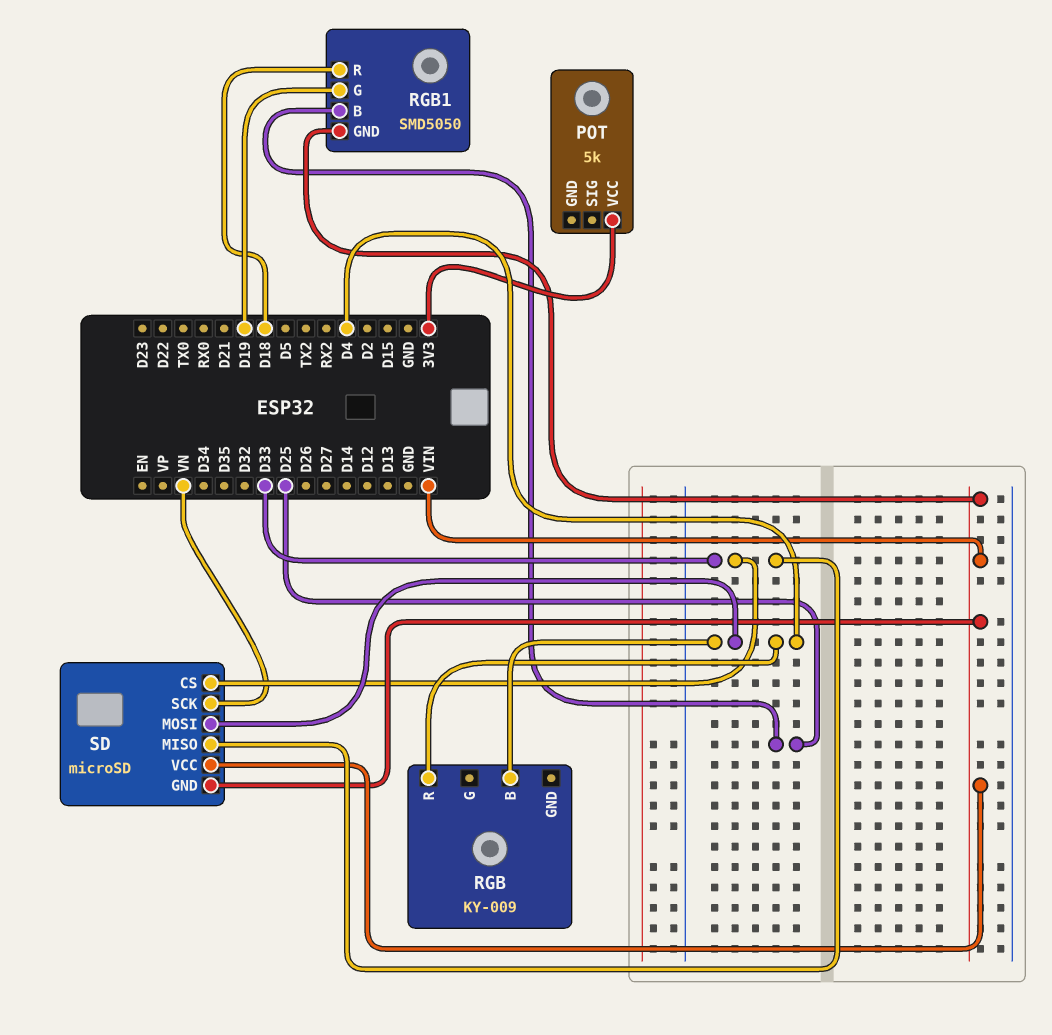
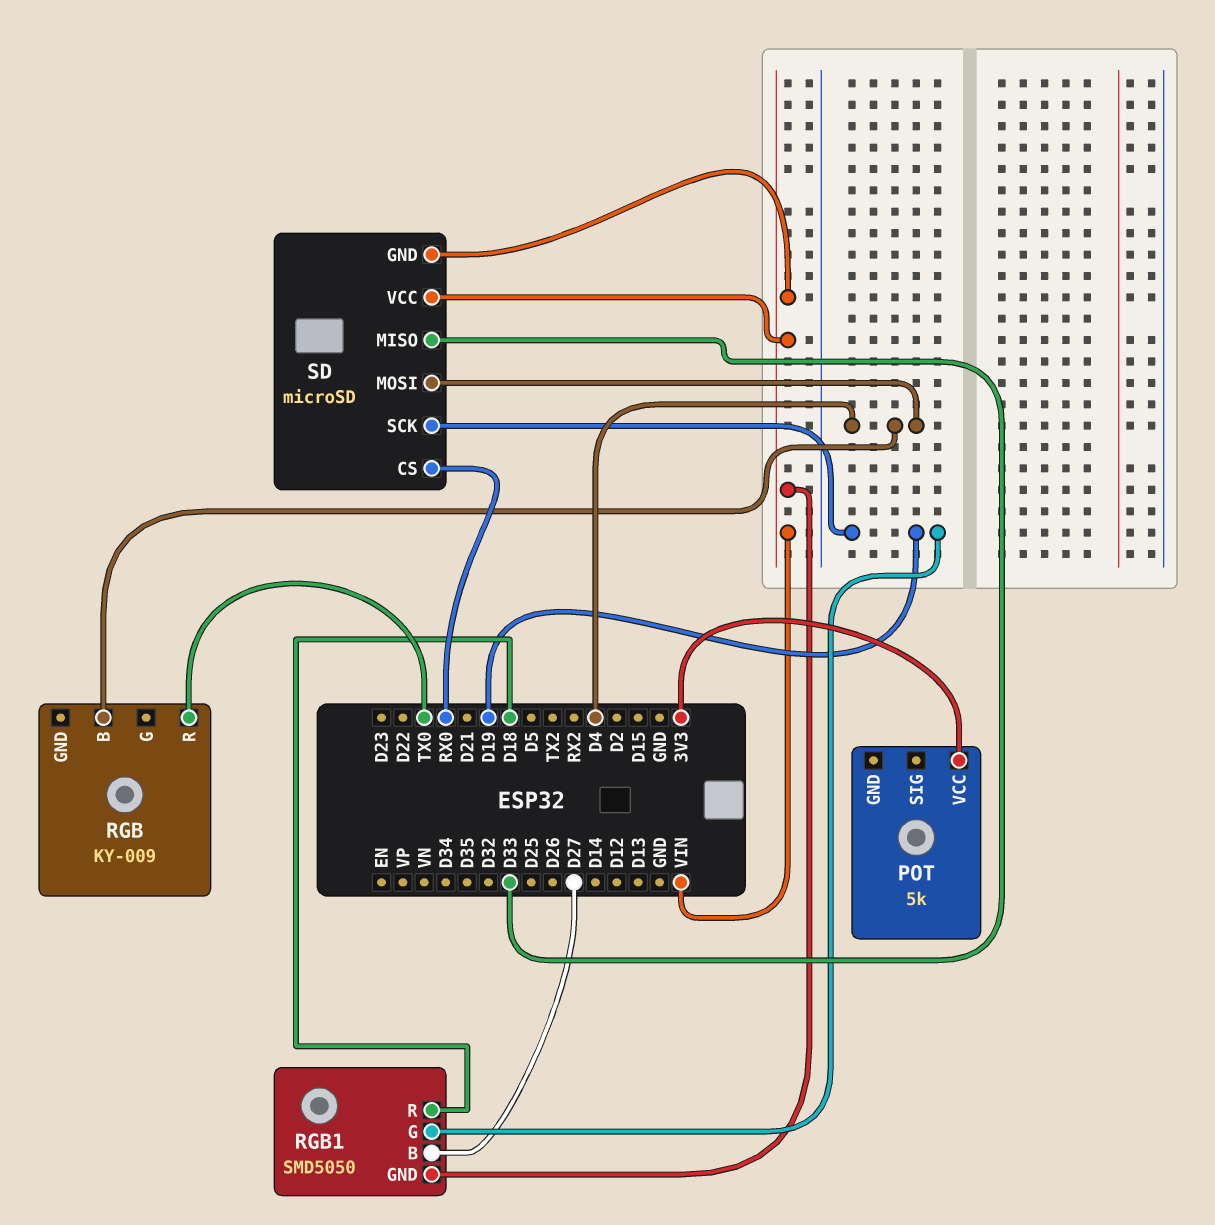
RGB pin R: D4 -> TX0
RGB1 pin B: D25 -> D27
SD pin CS: D33 -> RX0
SD pin SCK: VN -> D19

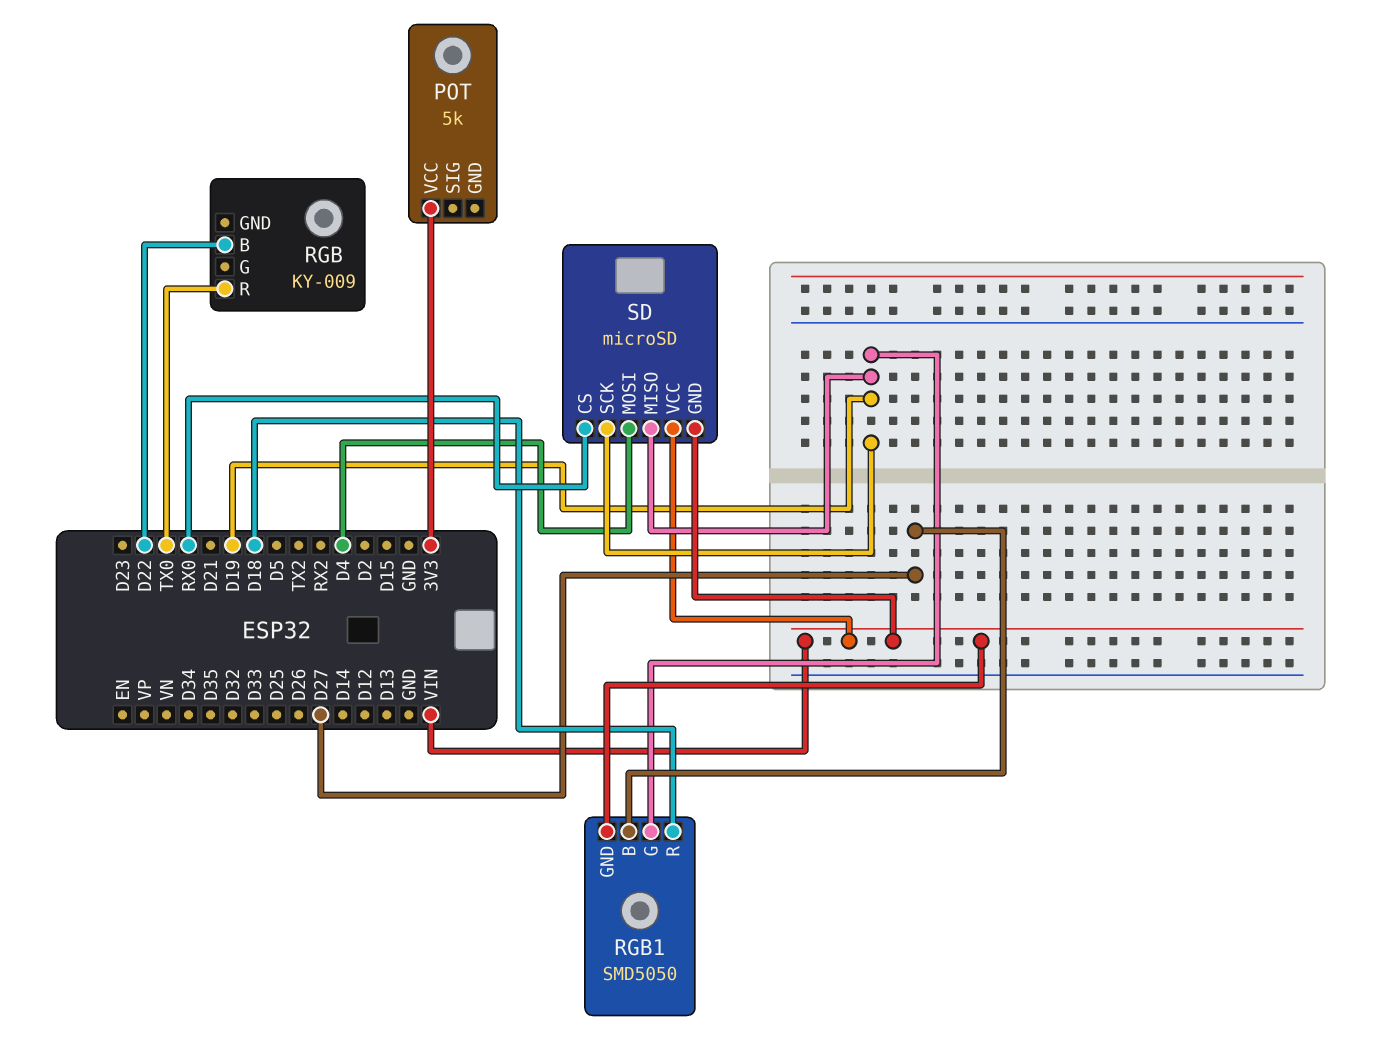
RGB pin B: D4 -> D22
SD pin MISO: D33 -> D19

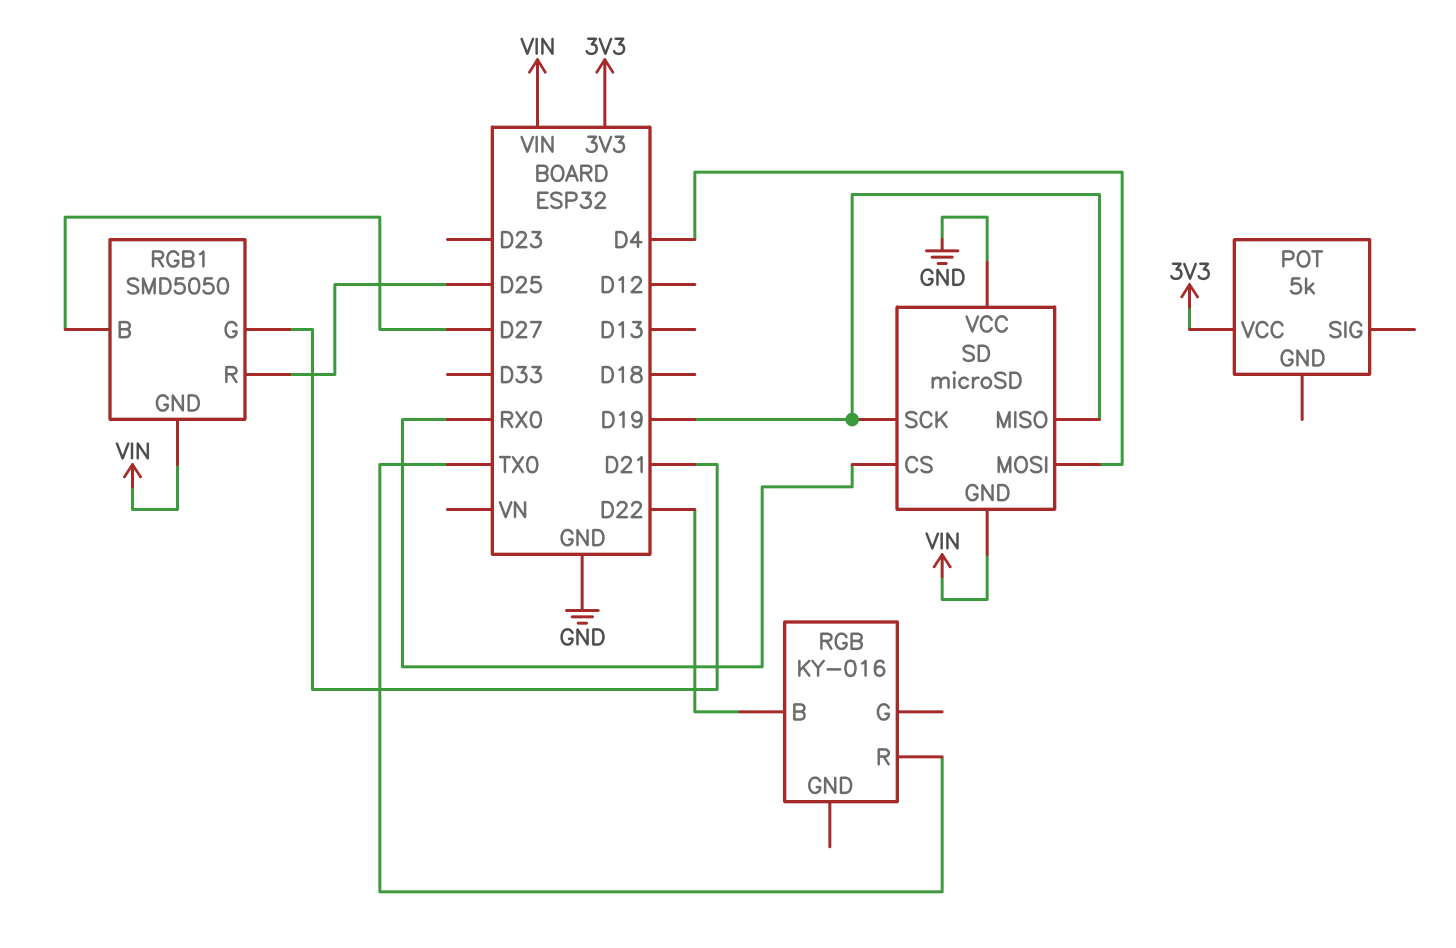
RGB: KY-009 -> KY-016
RGB1 pin G: D19 -> D21
RGB1 pin R: D18 -> D25
SD pin VCC: VIN -> GND

